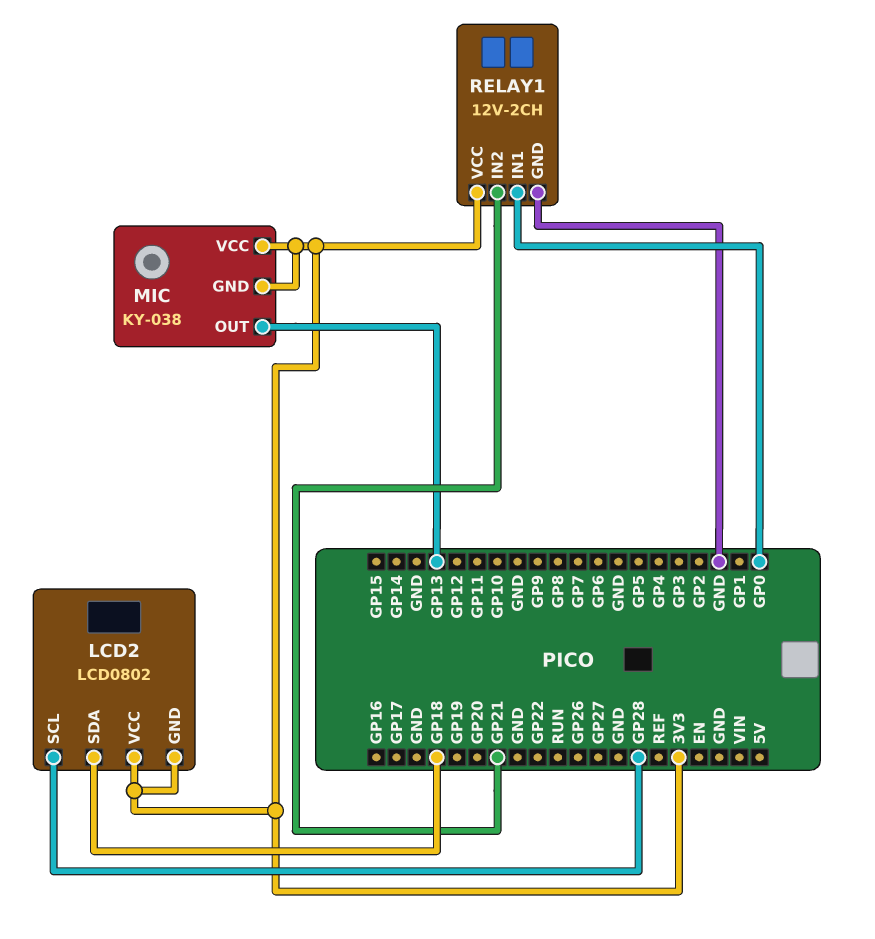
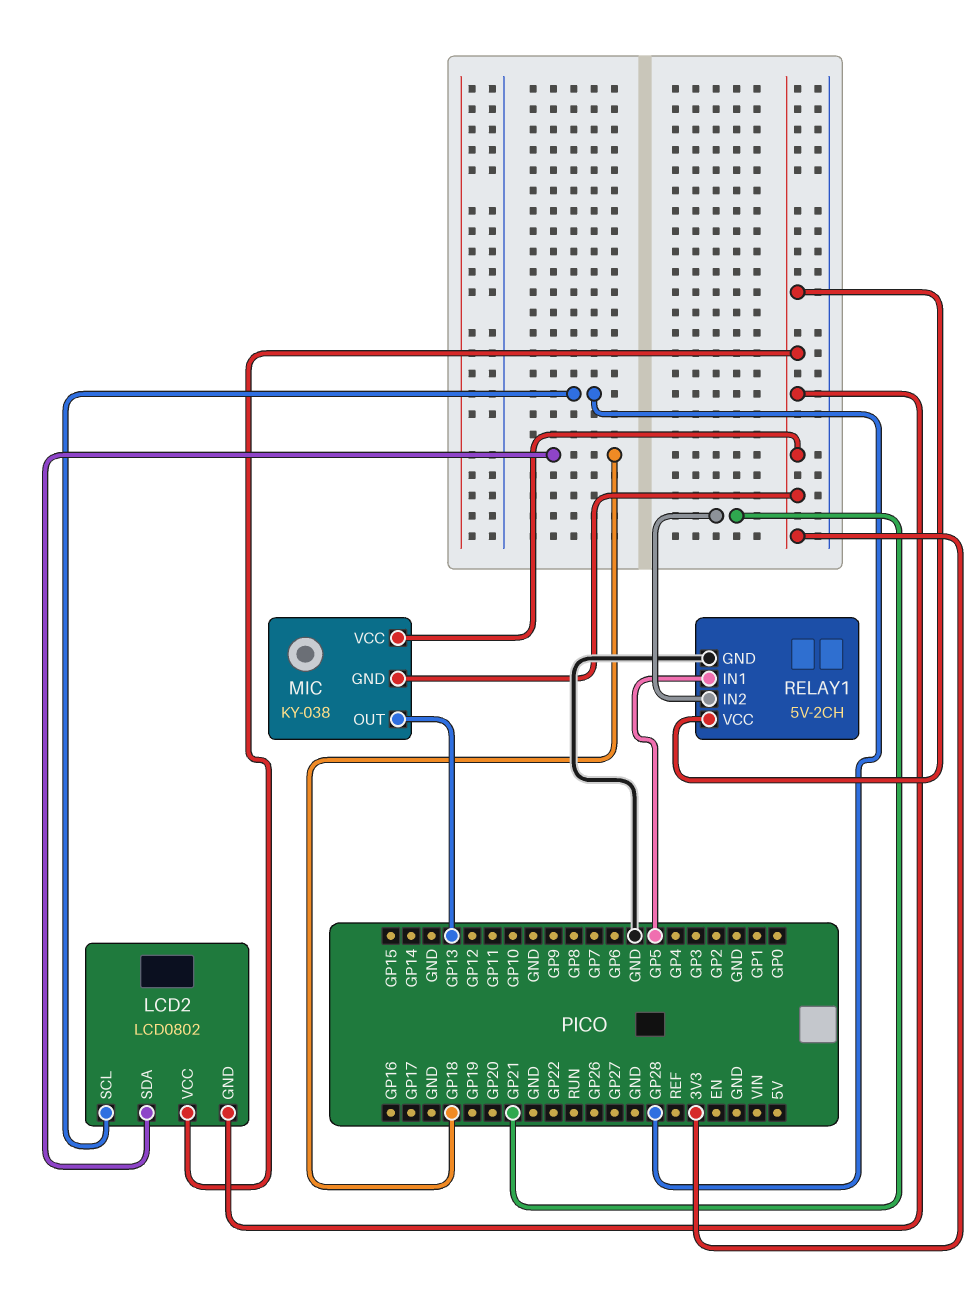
RELAY1: 12V-2CH -> 5V-2CH
RELAY1 pin IN1: GP0 -> GP5

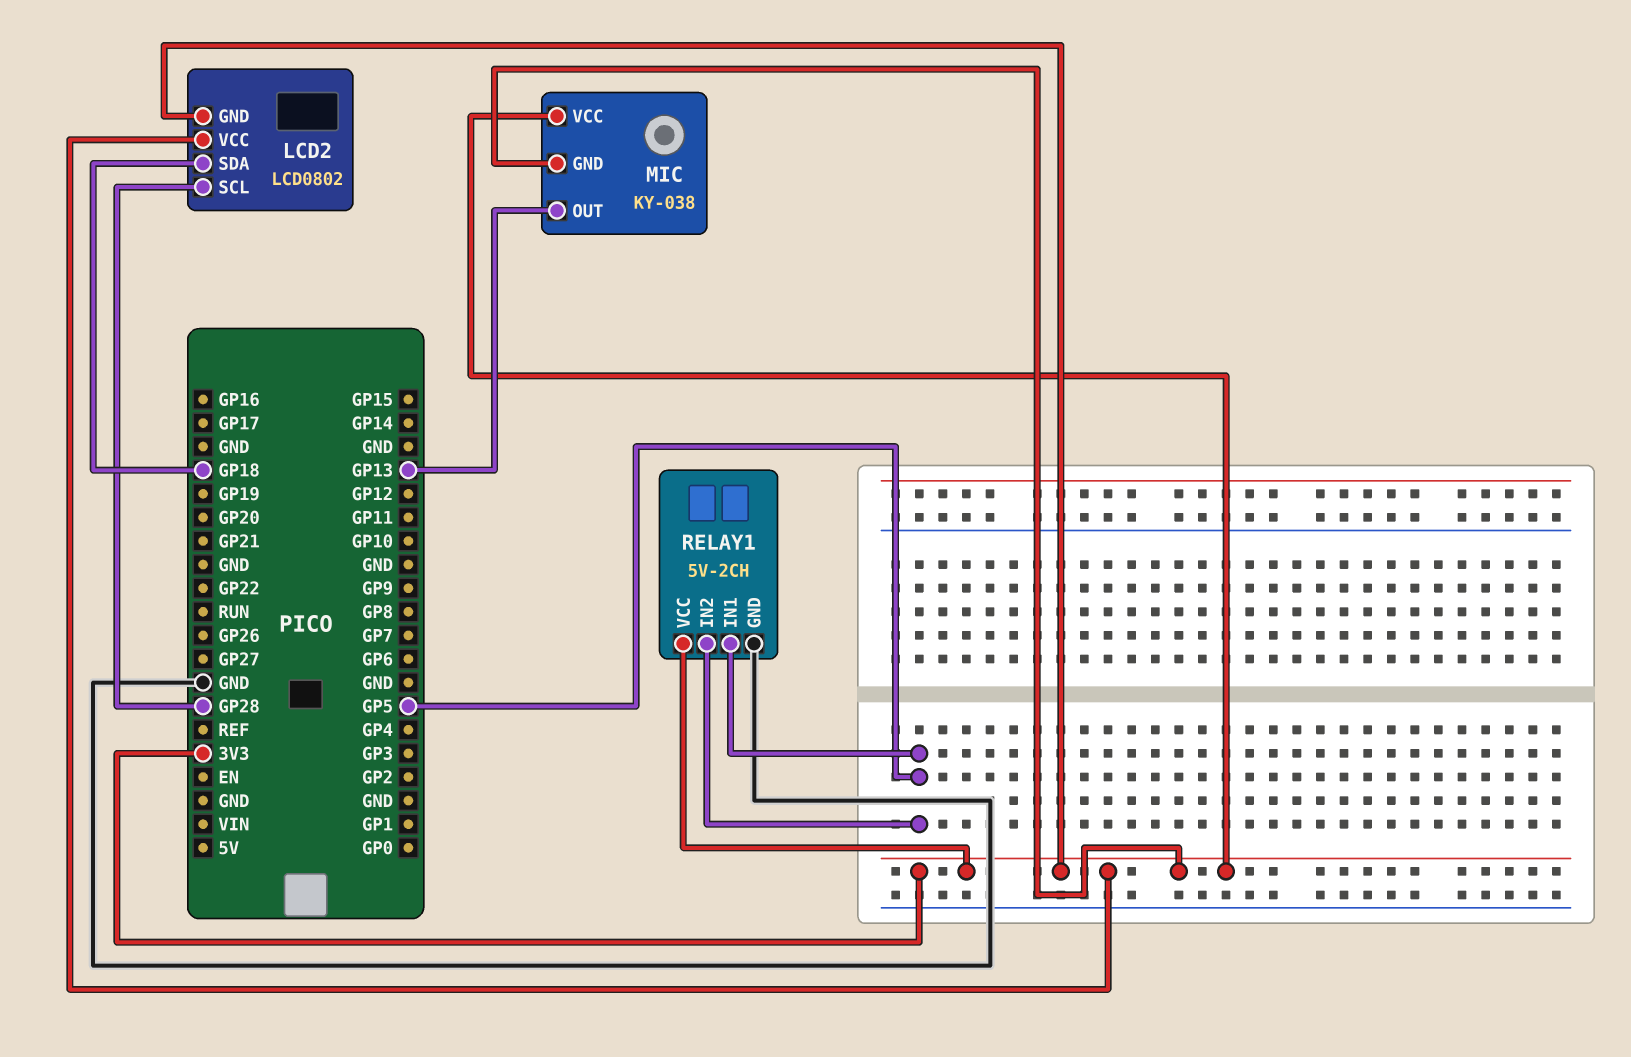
RELAY1 pin IN2: GP21 -> GP5

